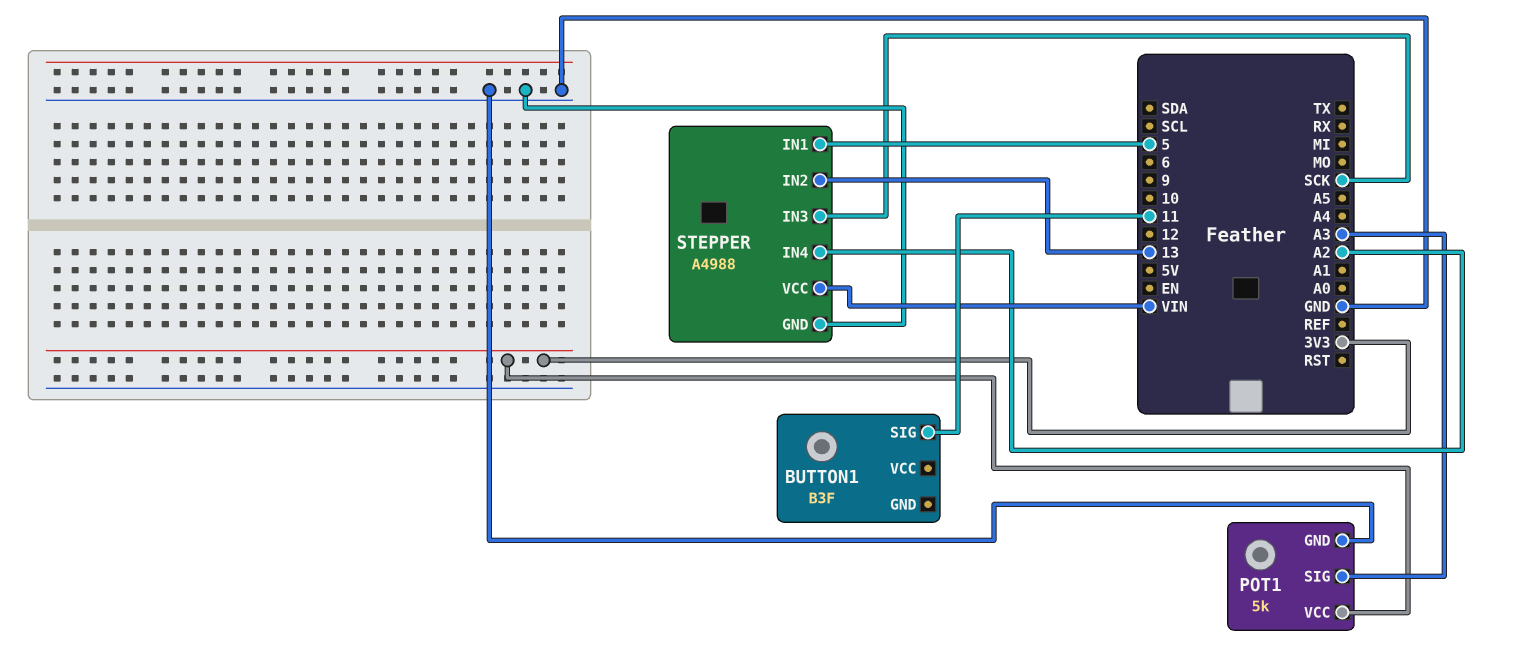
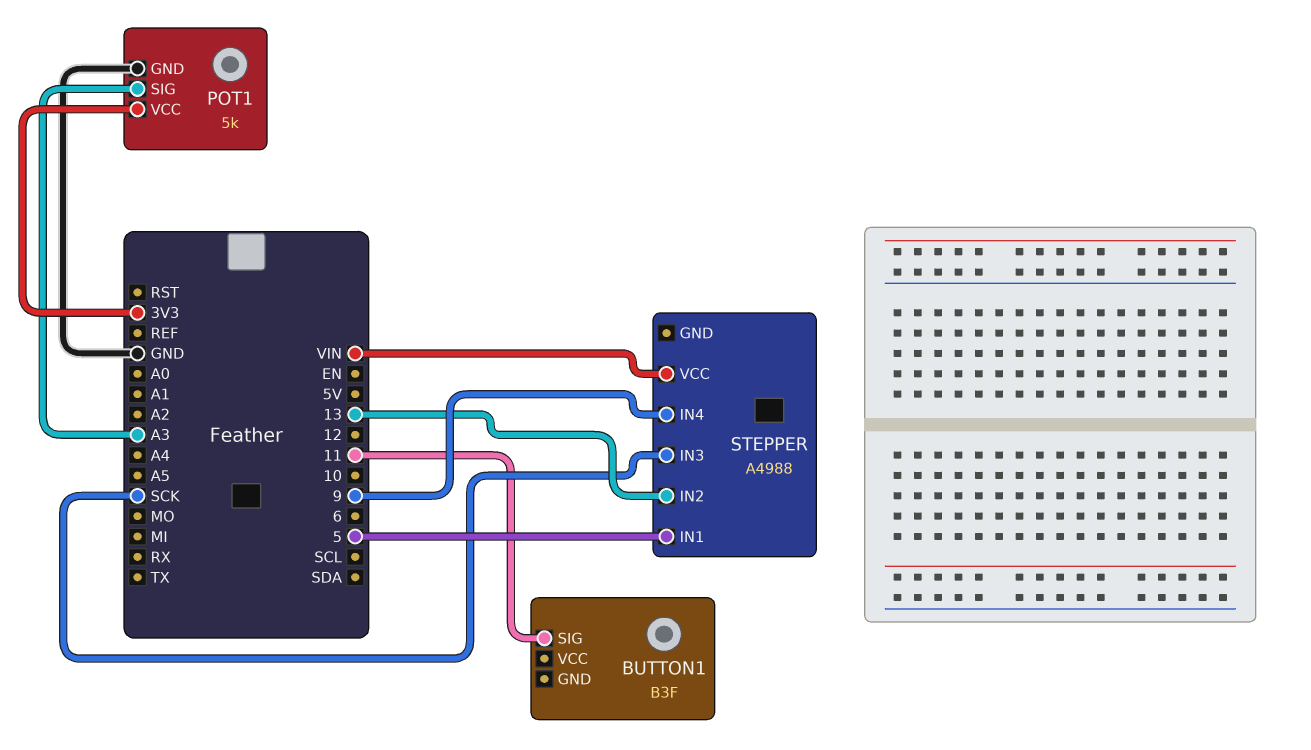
STEPPER pin GND: GND -> none
STEPPER pin IN4: A2 -> 9

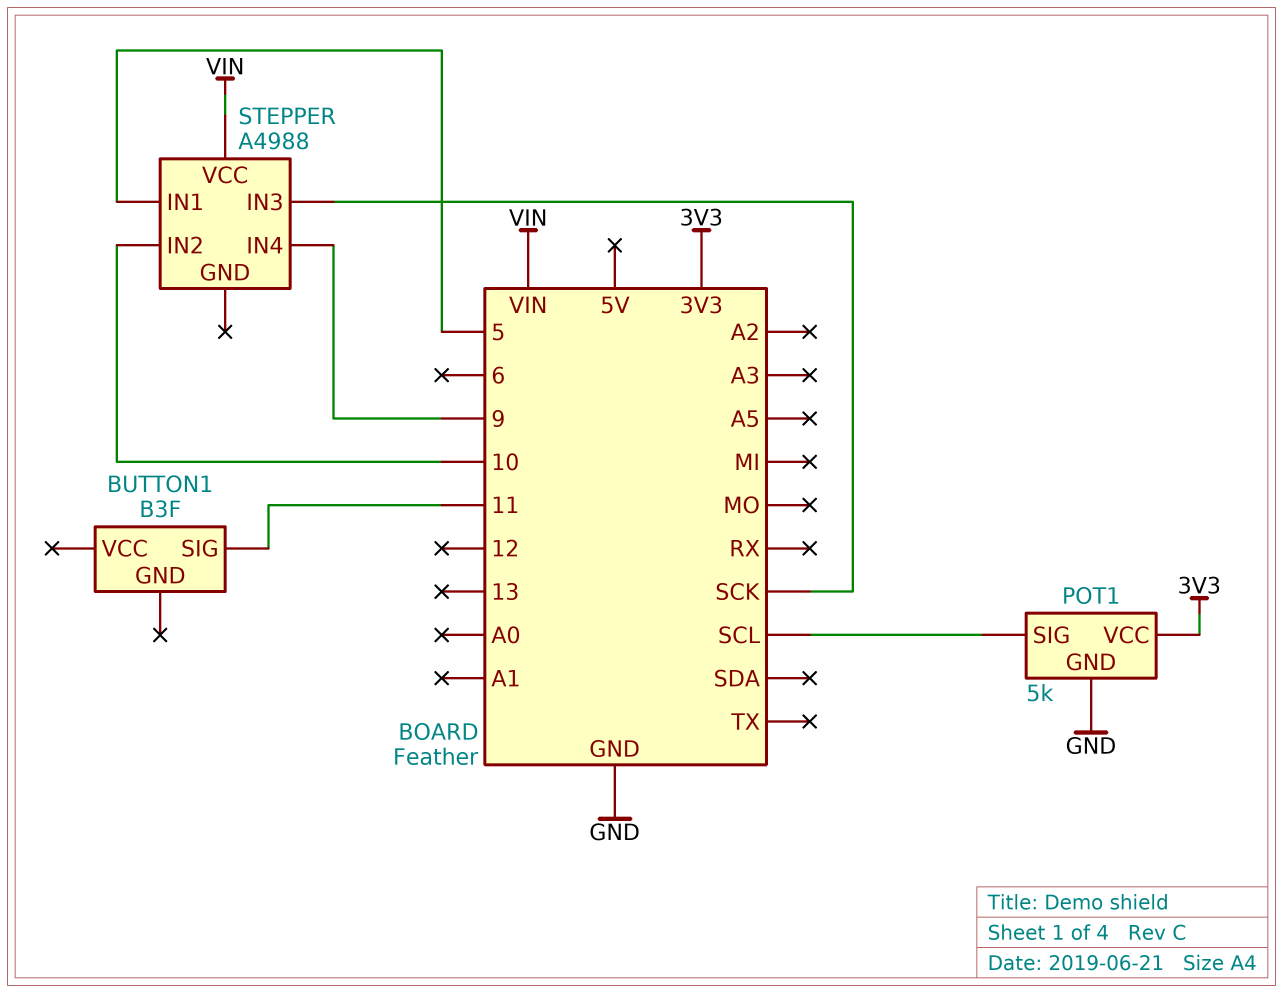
POT1 pin SIG: A3 -> SCL
STEPPER pin IN2: 13 -> 10

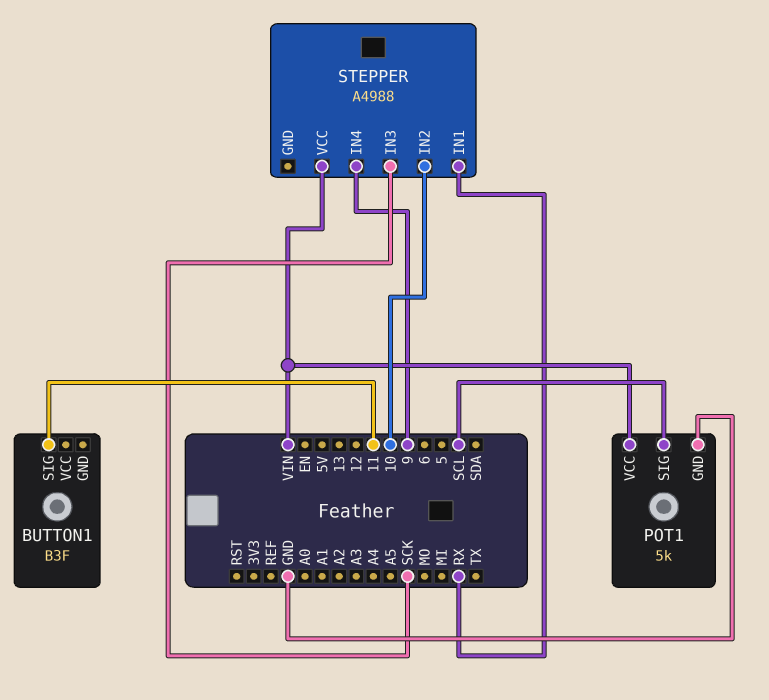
POT1 pin VCC: 3V3 -> VIN
STEPPER pin IN1: 5 -> RX

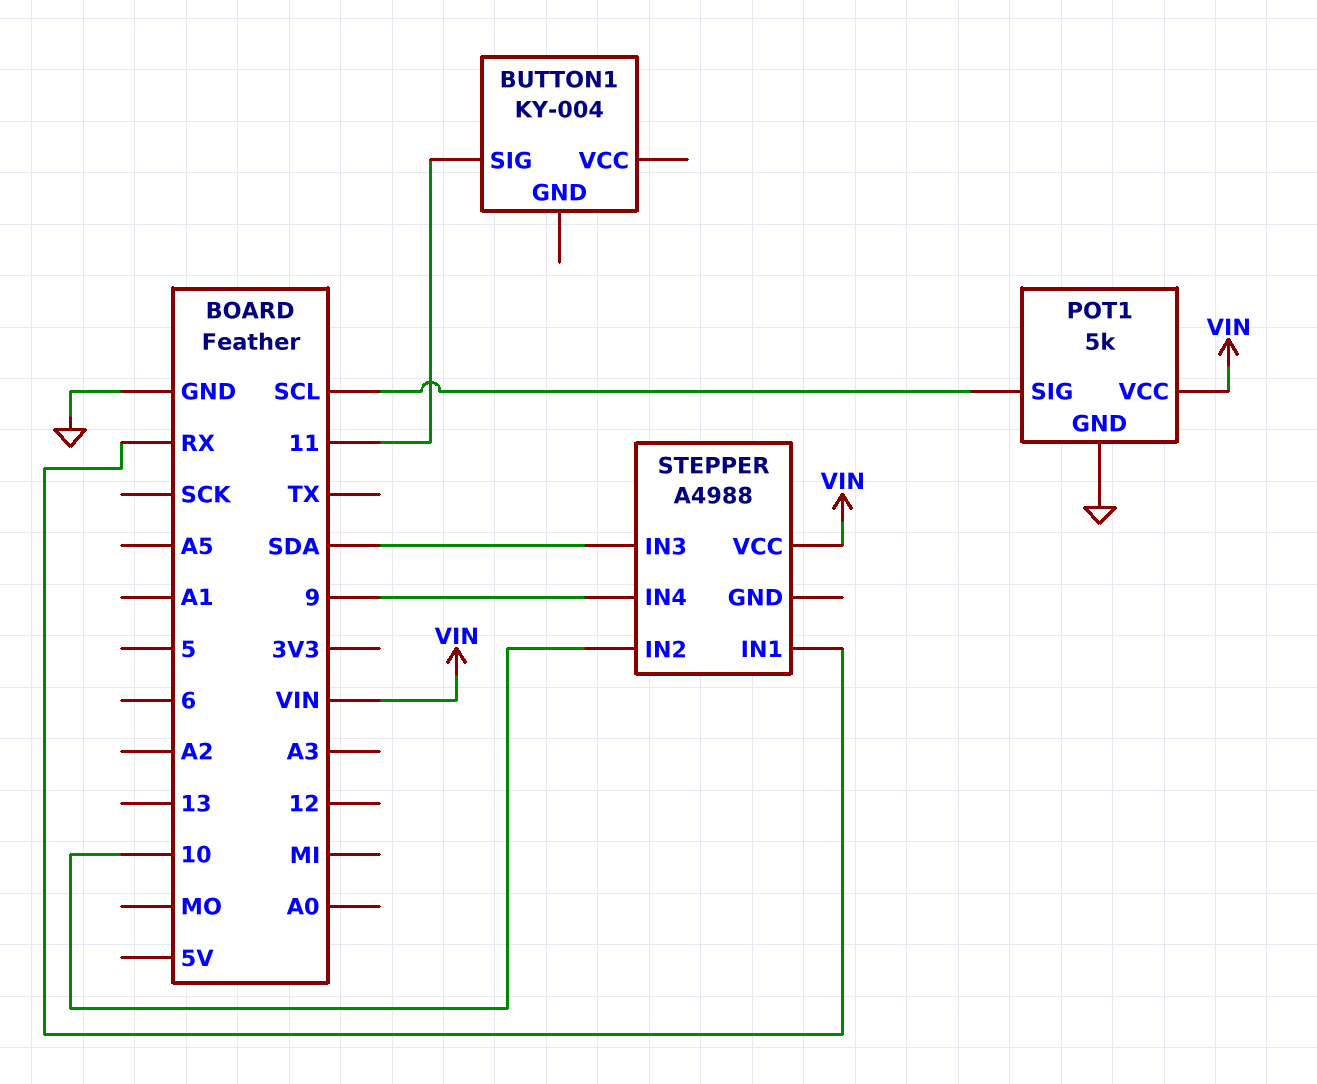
BUTTON1: B3F -> KY-004
STEPPER pin IN3: SCK -> SDA

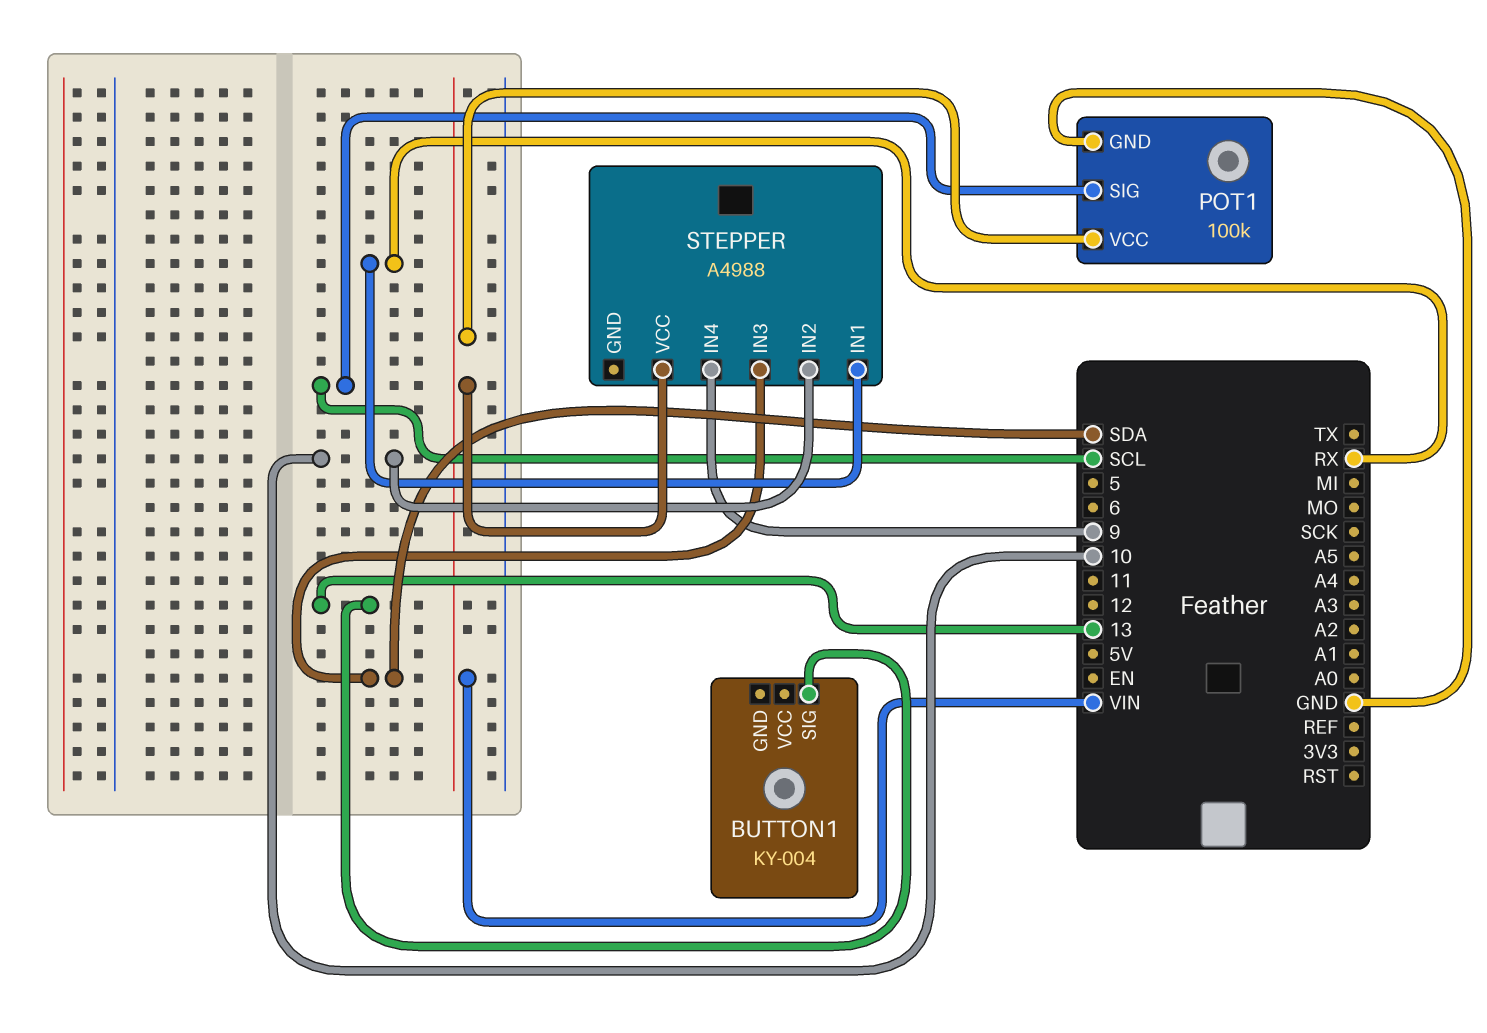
BUTTON1 pin SIG: 11 -> 13
POT1: 5k -> 100k

